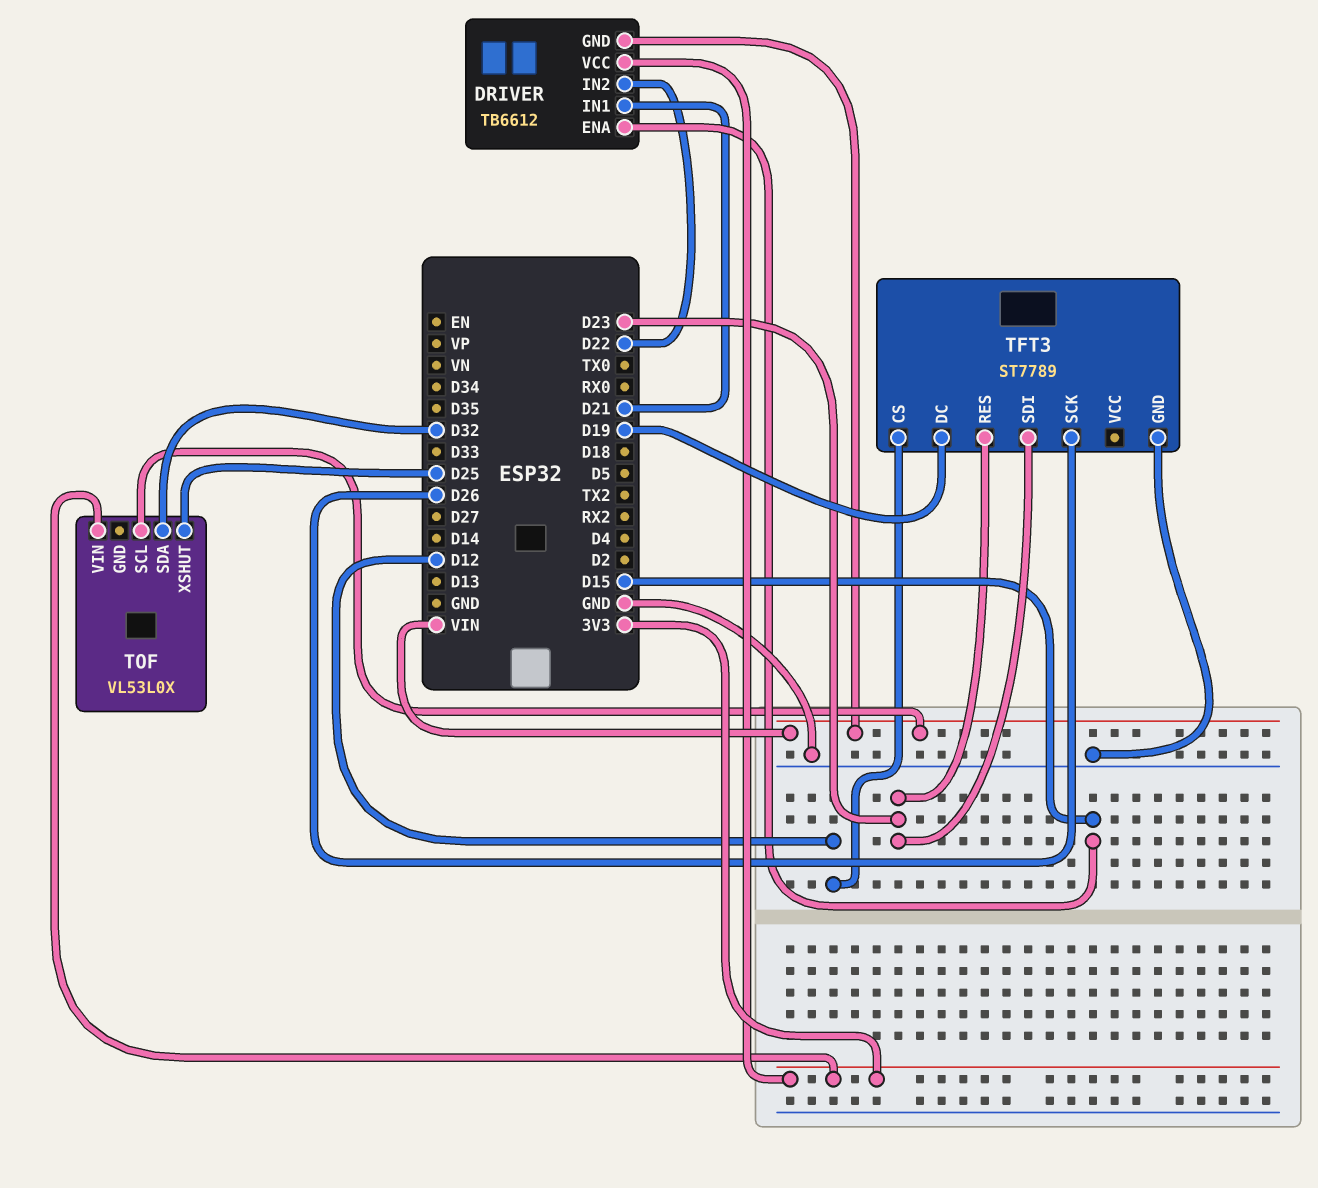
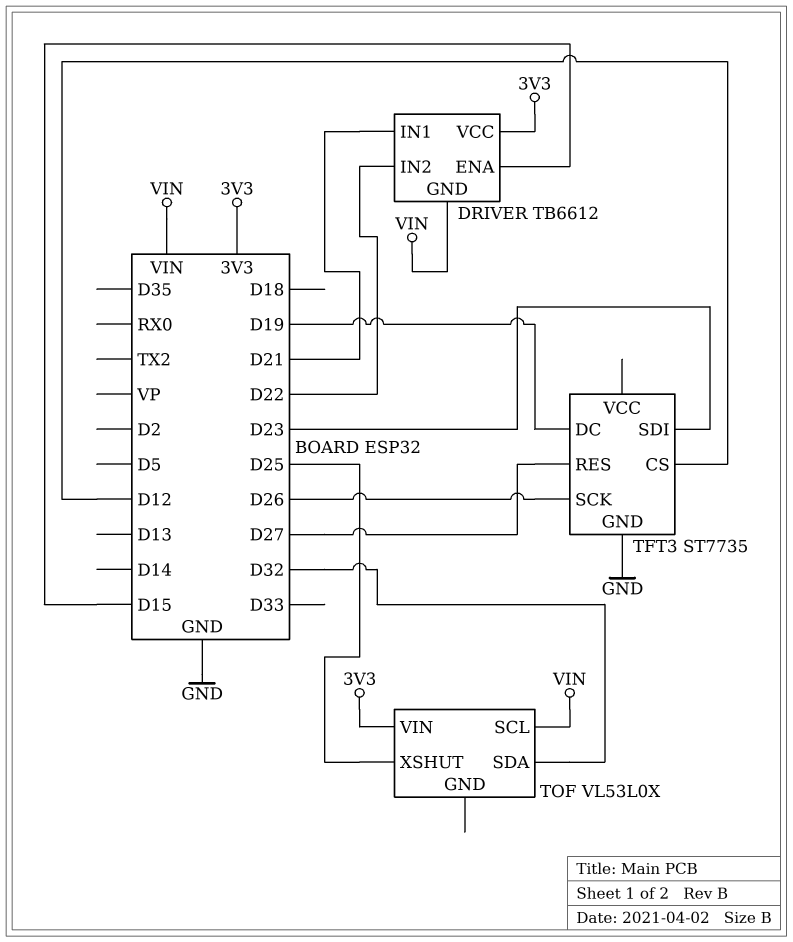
TFT3: ST7789 -> ST7735
TFT3 pin RES: D23 -> D27

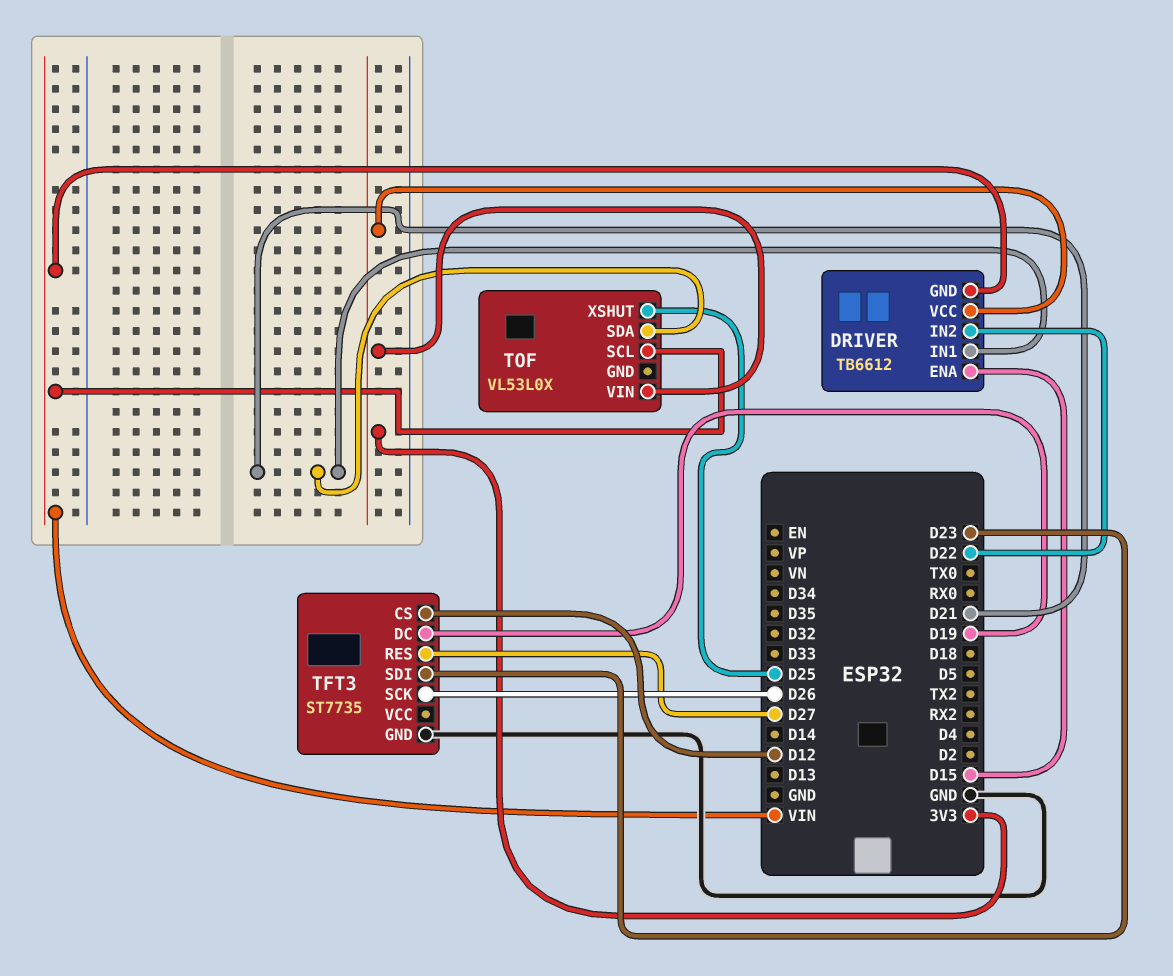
TOF pin SDA: D32 -> D21

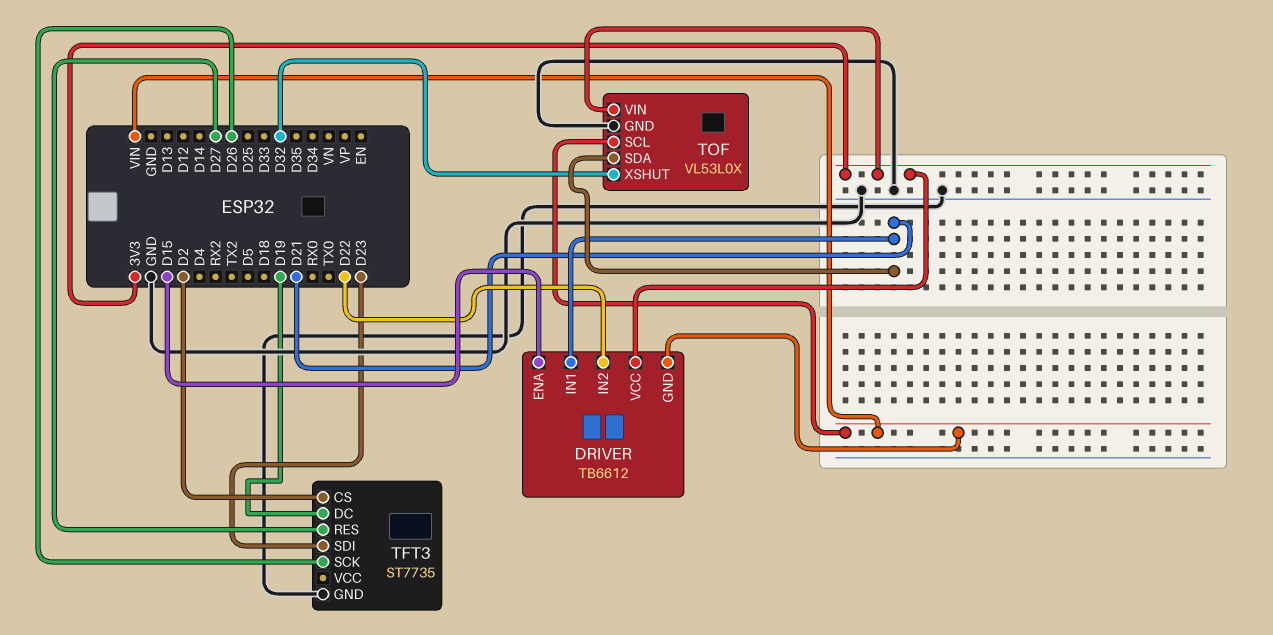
TFT3 pin CS: D12 -> D2
TOF pin GND: none -> GND
TOF pin XSHUT: D25 -> D32

